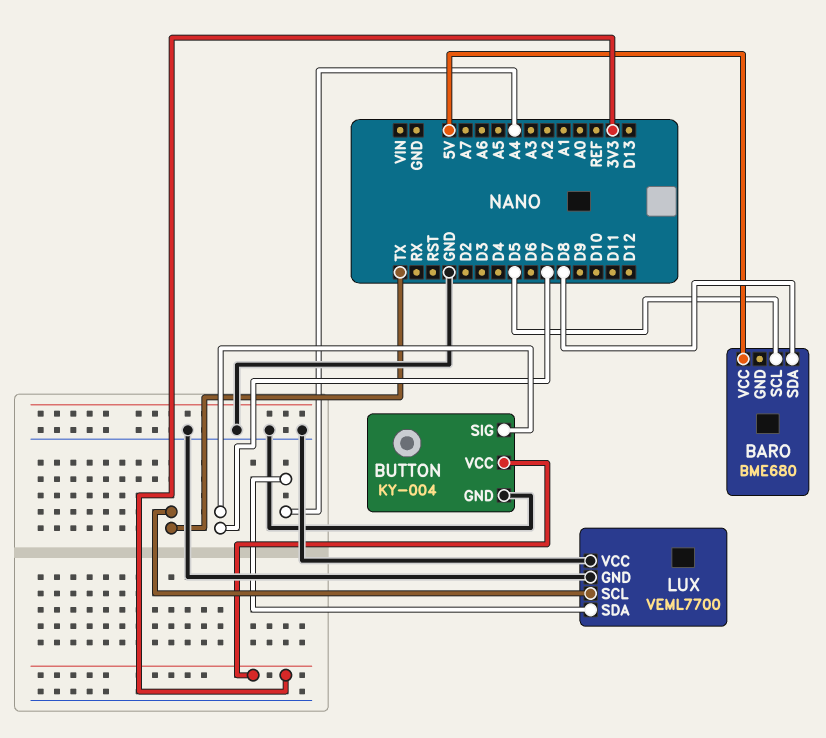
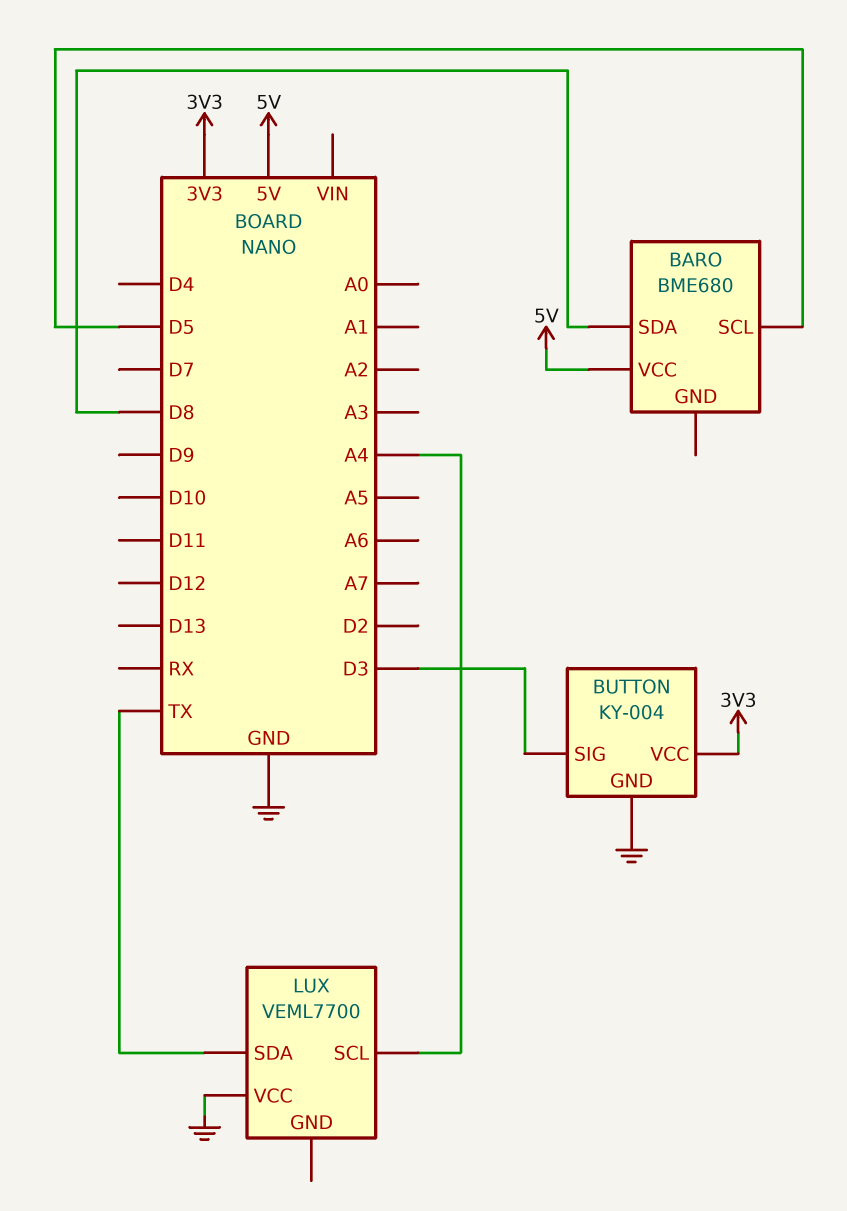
BUTTON pin SIG: D7 -> D3
LUX pin GND: GND -> none
LUX pin SCL: TX -> A4
LUX pin SDA: A4 -> TX

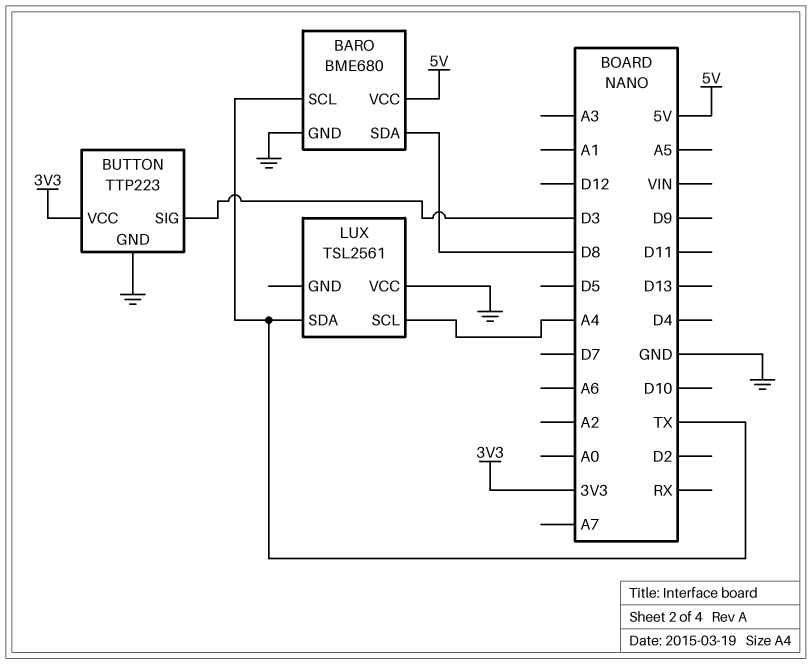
BARO pin GND: none -> GND
BARO pin SCL: D5 -> TX
BUTTON: KY-004 -> TTP223
LUX: VEML7700 -> TSL2561

